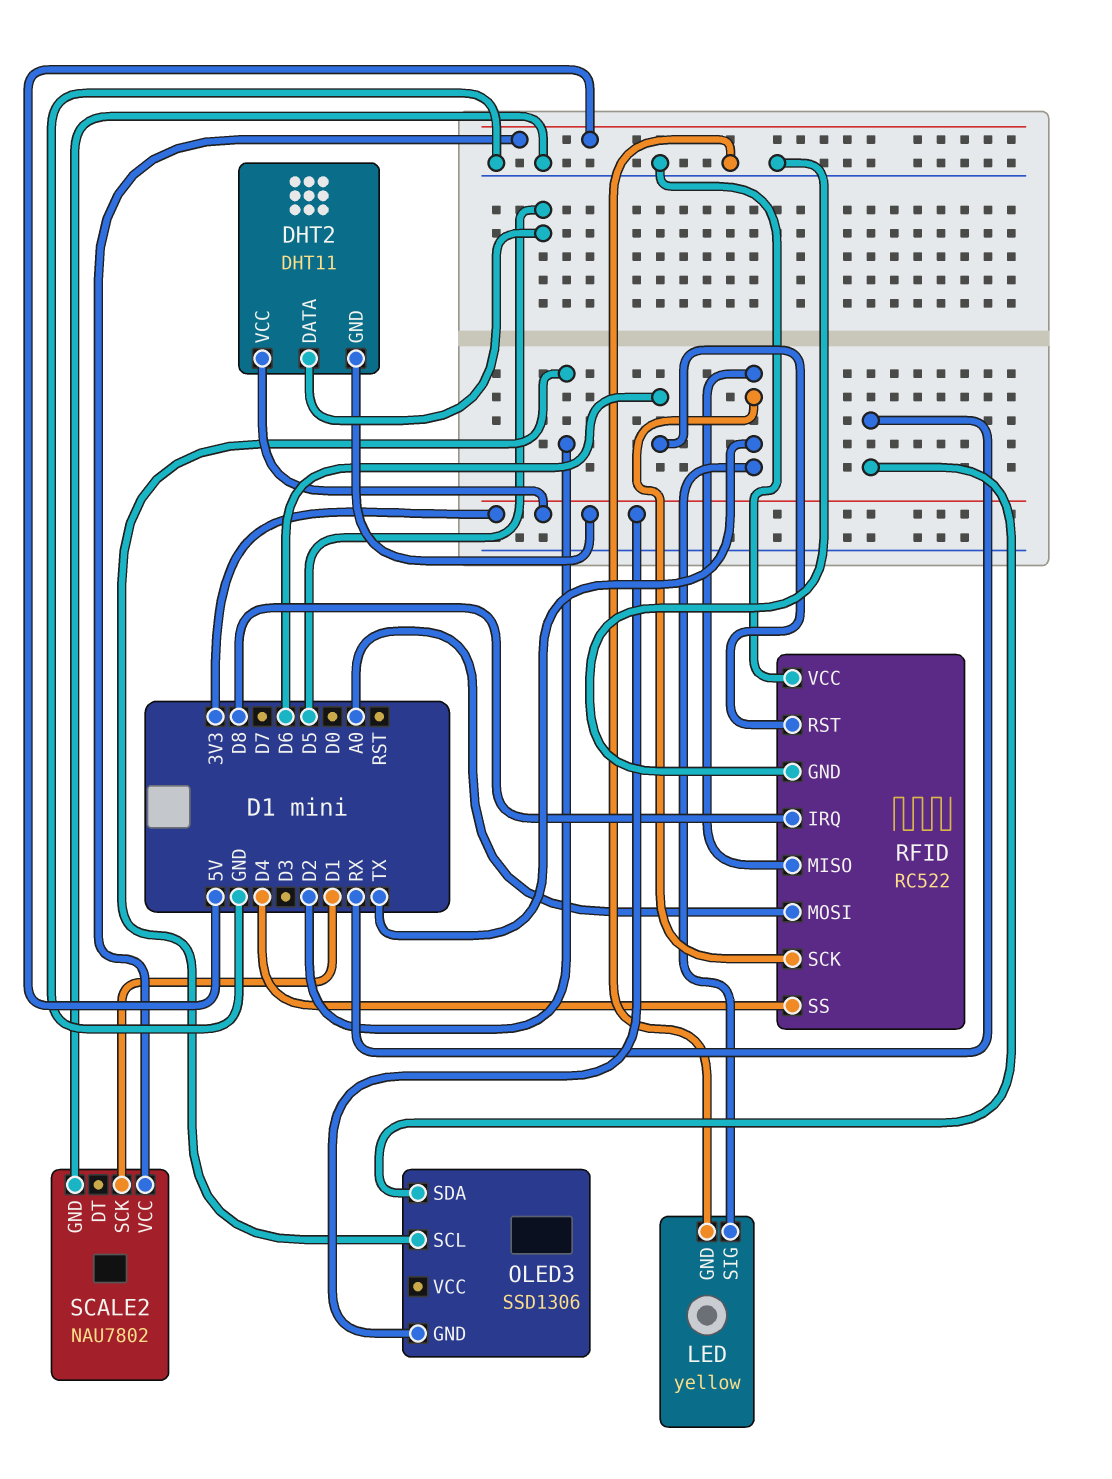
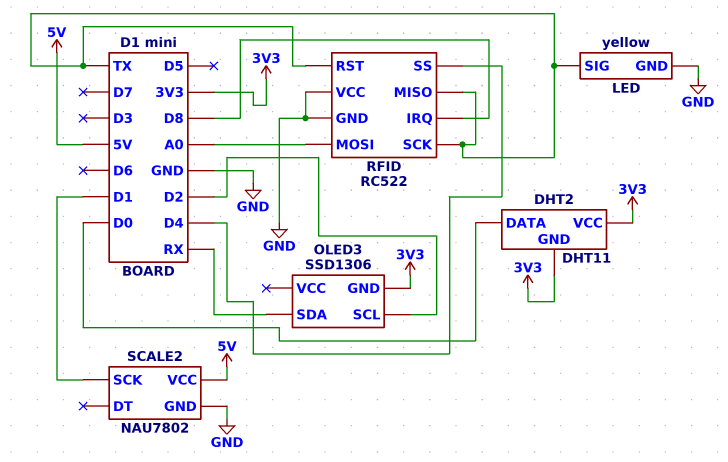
DHT2 pin DATA: D5 -> D0
RFID pin RST: D6 -> TX

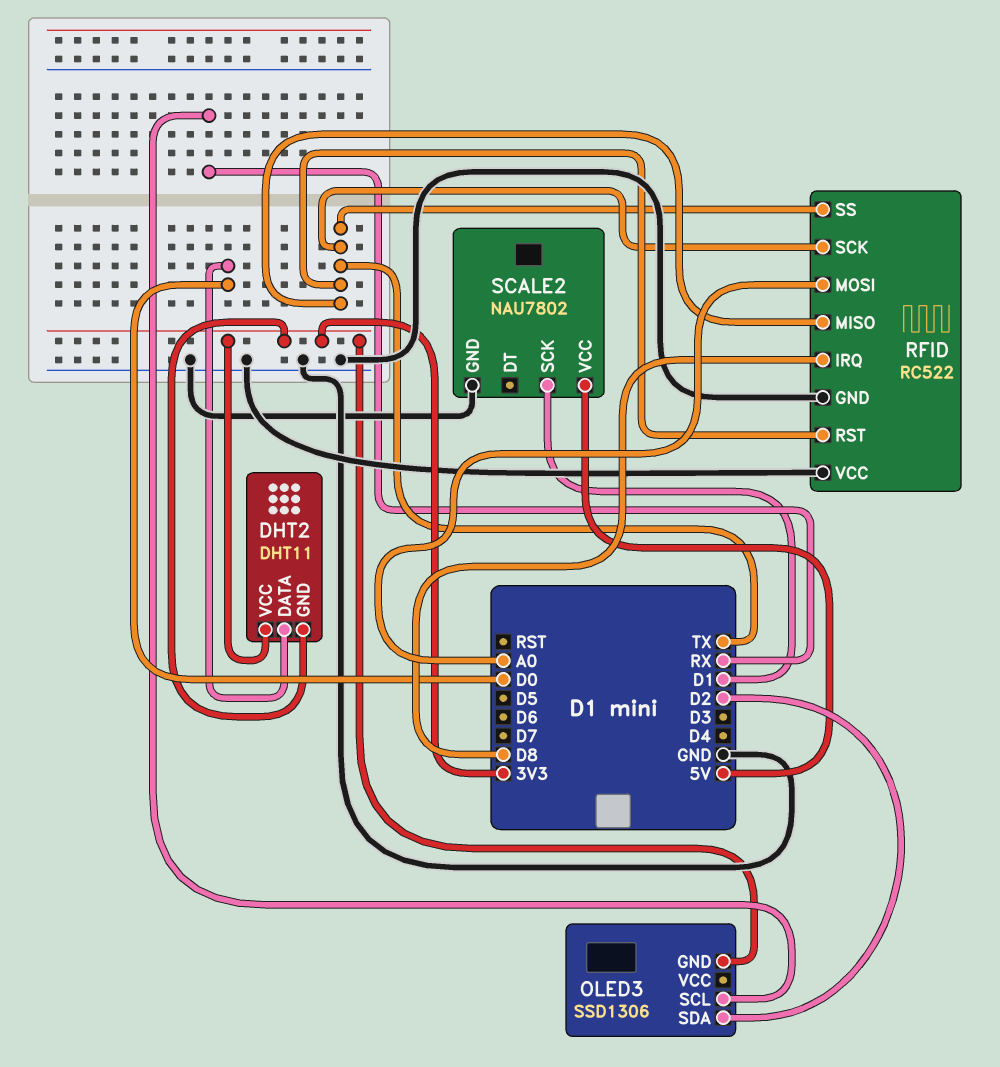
LED: yellow -> none
LED pin GND: GND -> none
LED pin SIG: TX -> none
OLED3 pin SCL: D2 -> RX
OLED3 pin SDA: RX -> D2
RFID pin SS: D4 -> TX

